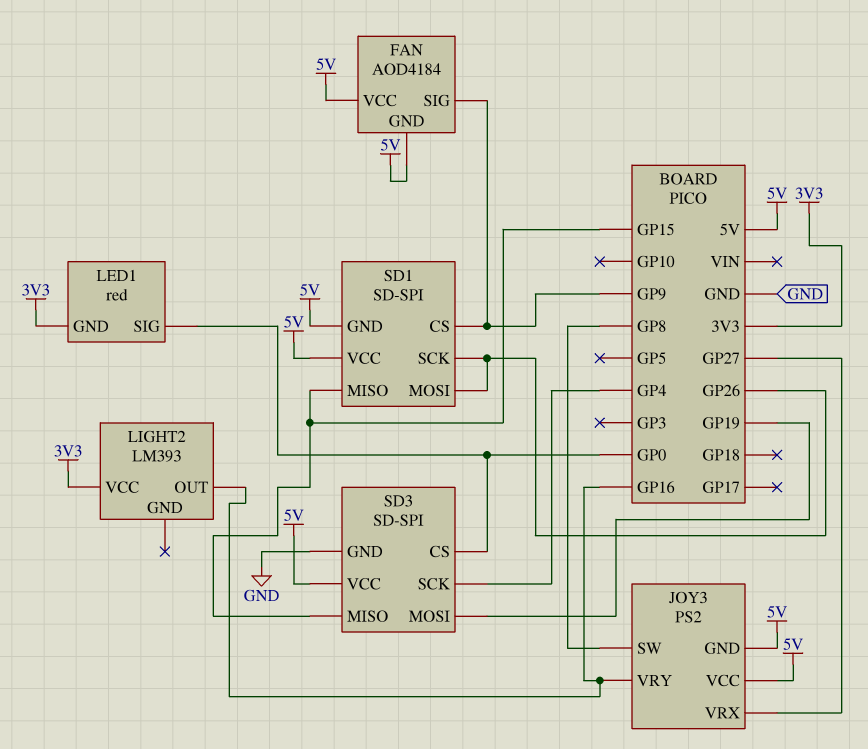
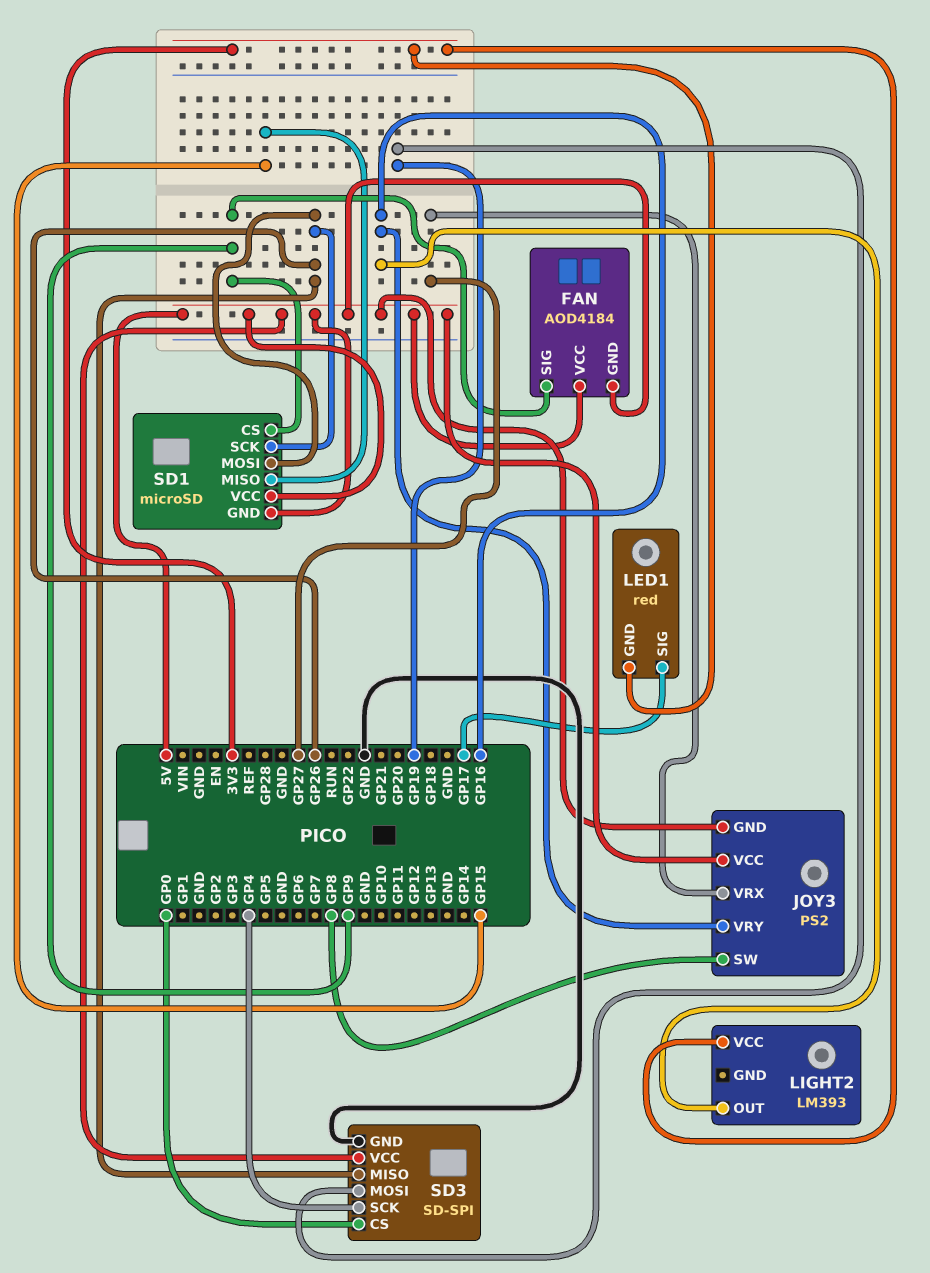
LED1 pin SIG: GP0 -> GP17
SD1: SD-SPI -> microSD
SD3 pin MISO: GP15 -> GP26

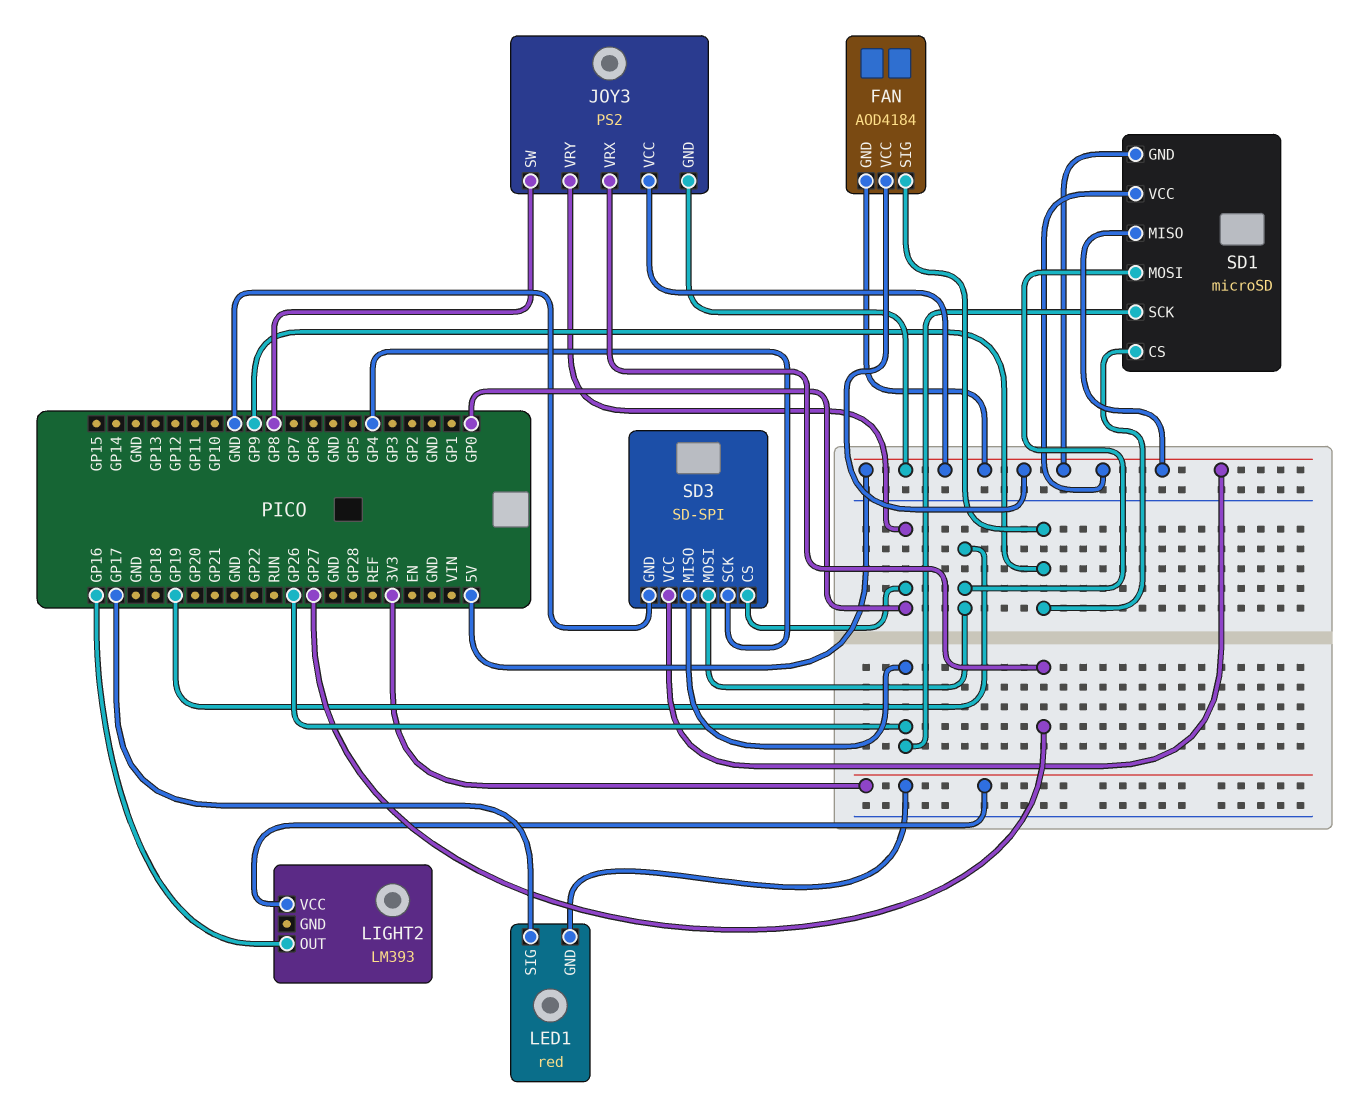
JOY3 pin VRY: GP16 -> GP0
SD1 pin MISO: GP15 -> 5V
SD1 pin MOSI: GP26 -> GP19

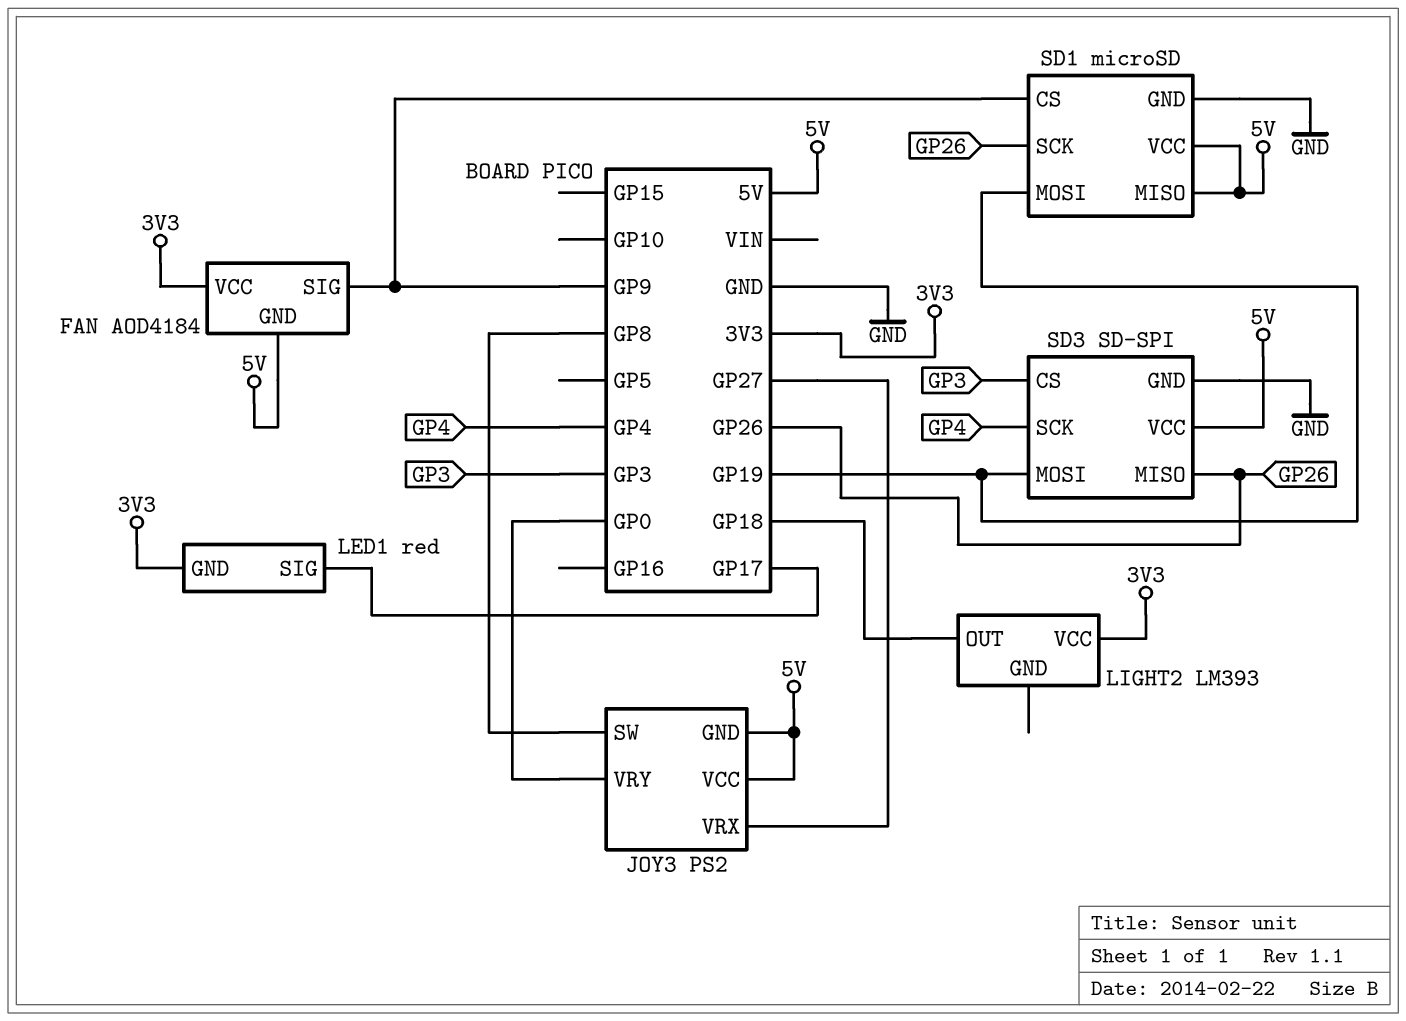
FAN pin VCC: 5V -> 3V3
LIGHT2 pin OUT: GP16 -> GP18
SD1 pin GND: 5V -> GND
SD3 pin CS: GP0 -> GP3

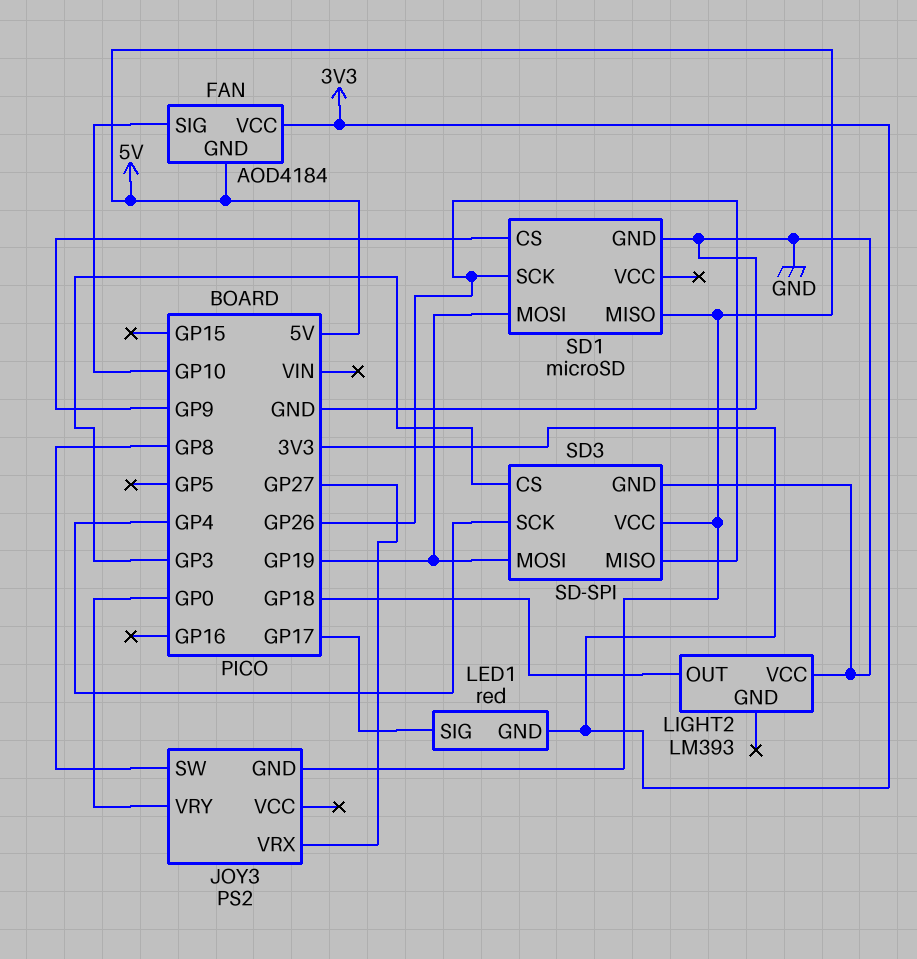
FAN pin SIG: GP9 -> GP10
JOY3 pin VCC: 5V -> none
LIGHT2 pin VCC: 3V3 -> GND
SD1 pin VCC: 5V -> none

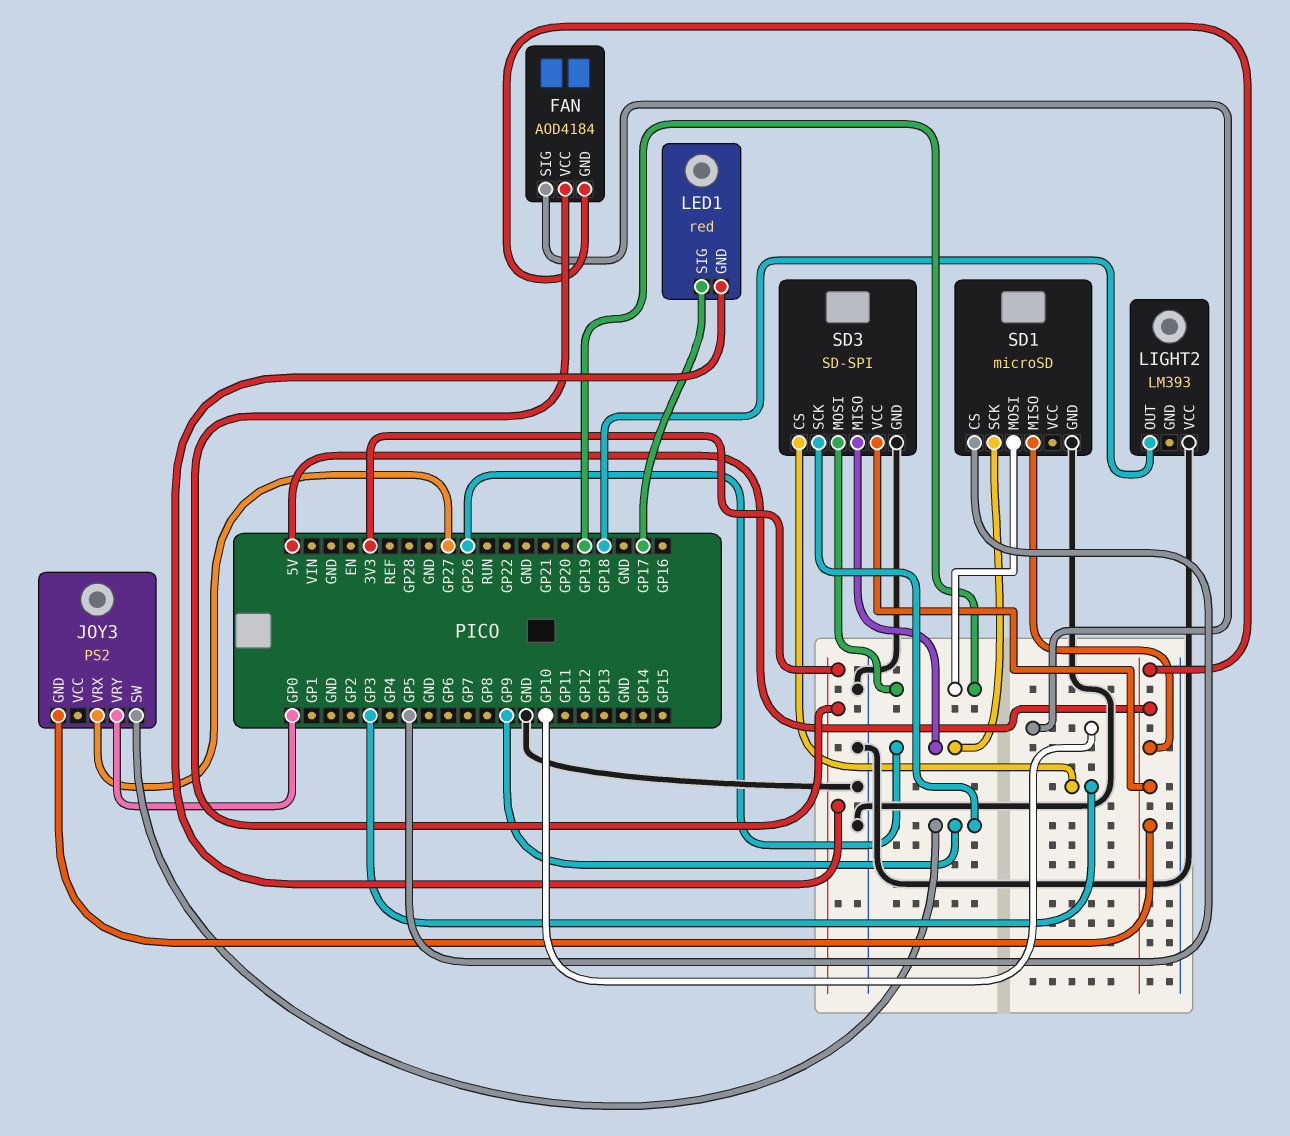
JOY3 pin SW: GP8 -> GP9
SD1 pin CS: GP9 -> GP5
SD3 pin SCK: GP4 -> GP9

